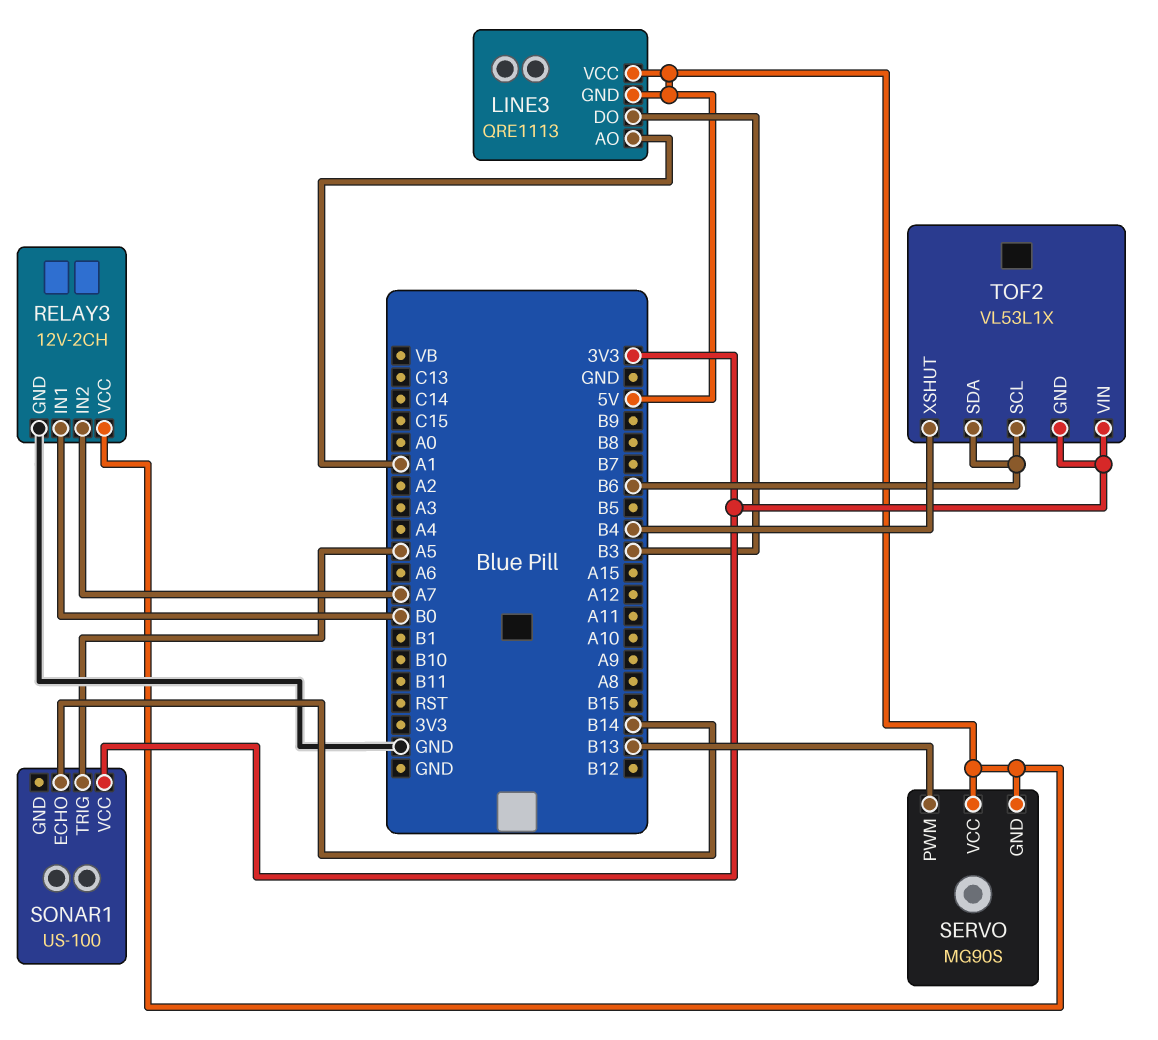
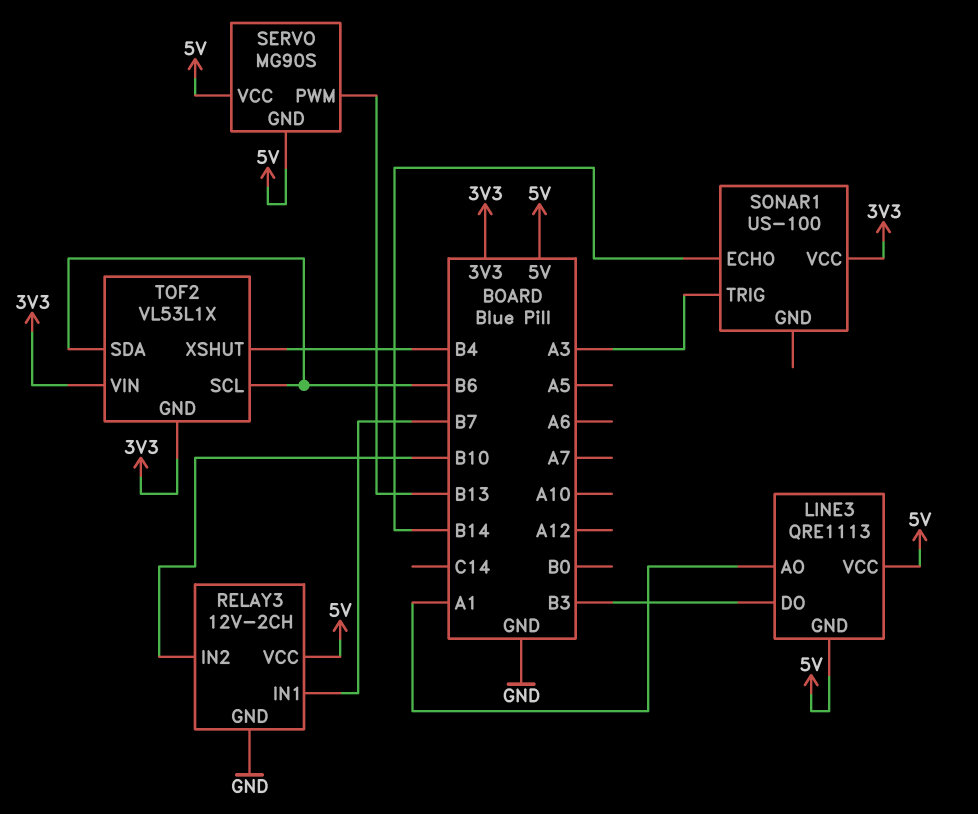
RELAY3 pin IN1: B0 -> B7
RELAY3 pin IN2: A7 -> B10
SONAR1 pin TRIG: A5 -> A3

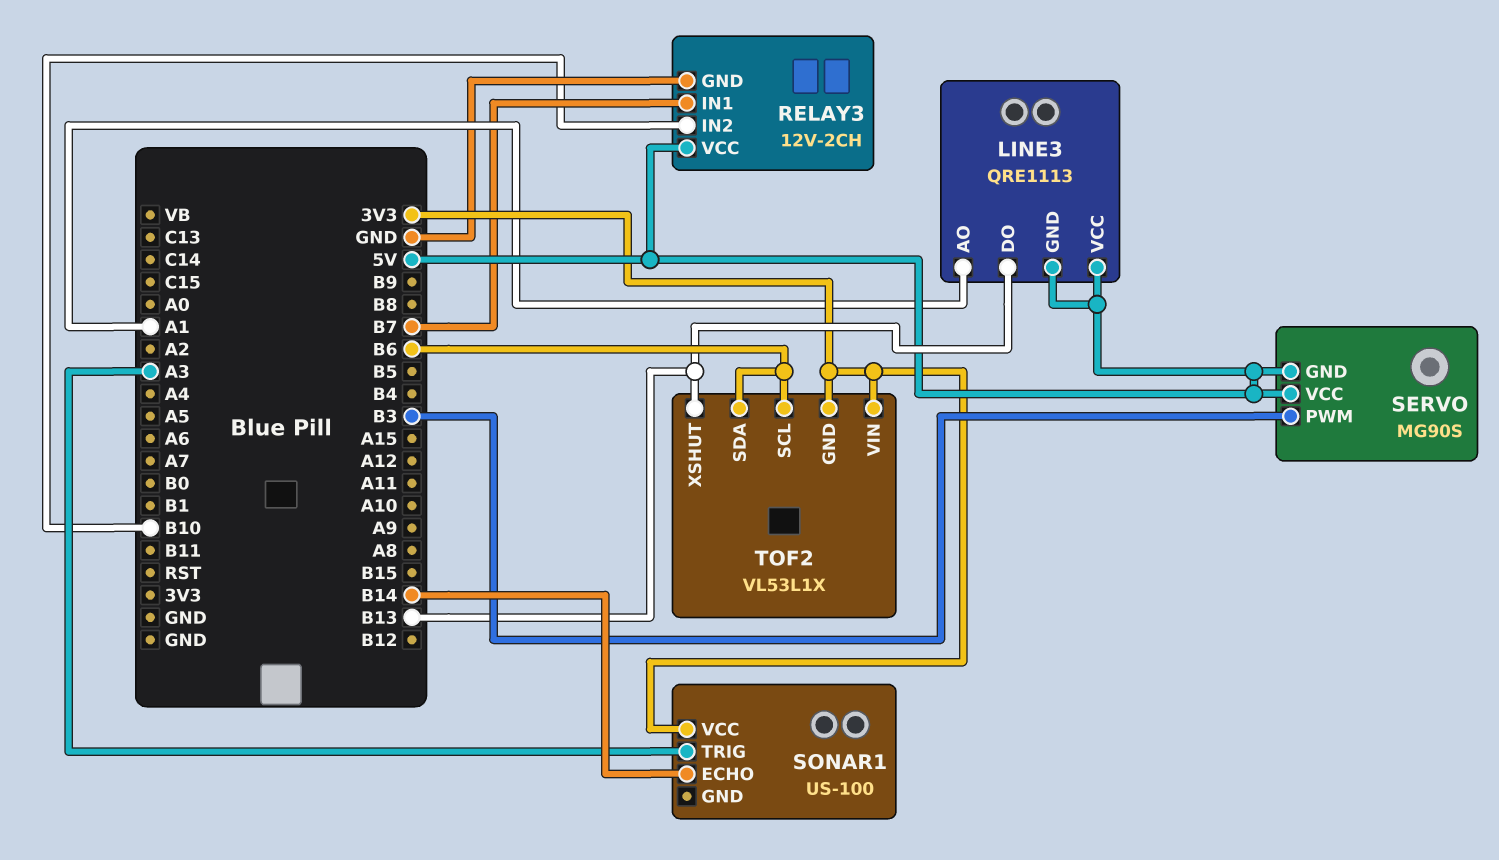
LINE3 pin DO: B3 -> B13
SERVO pin PWM: B13 -> B3
TOF2 pin XSHUT: B4 -> B13

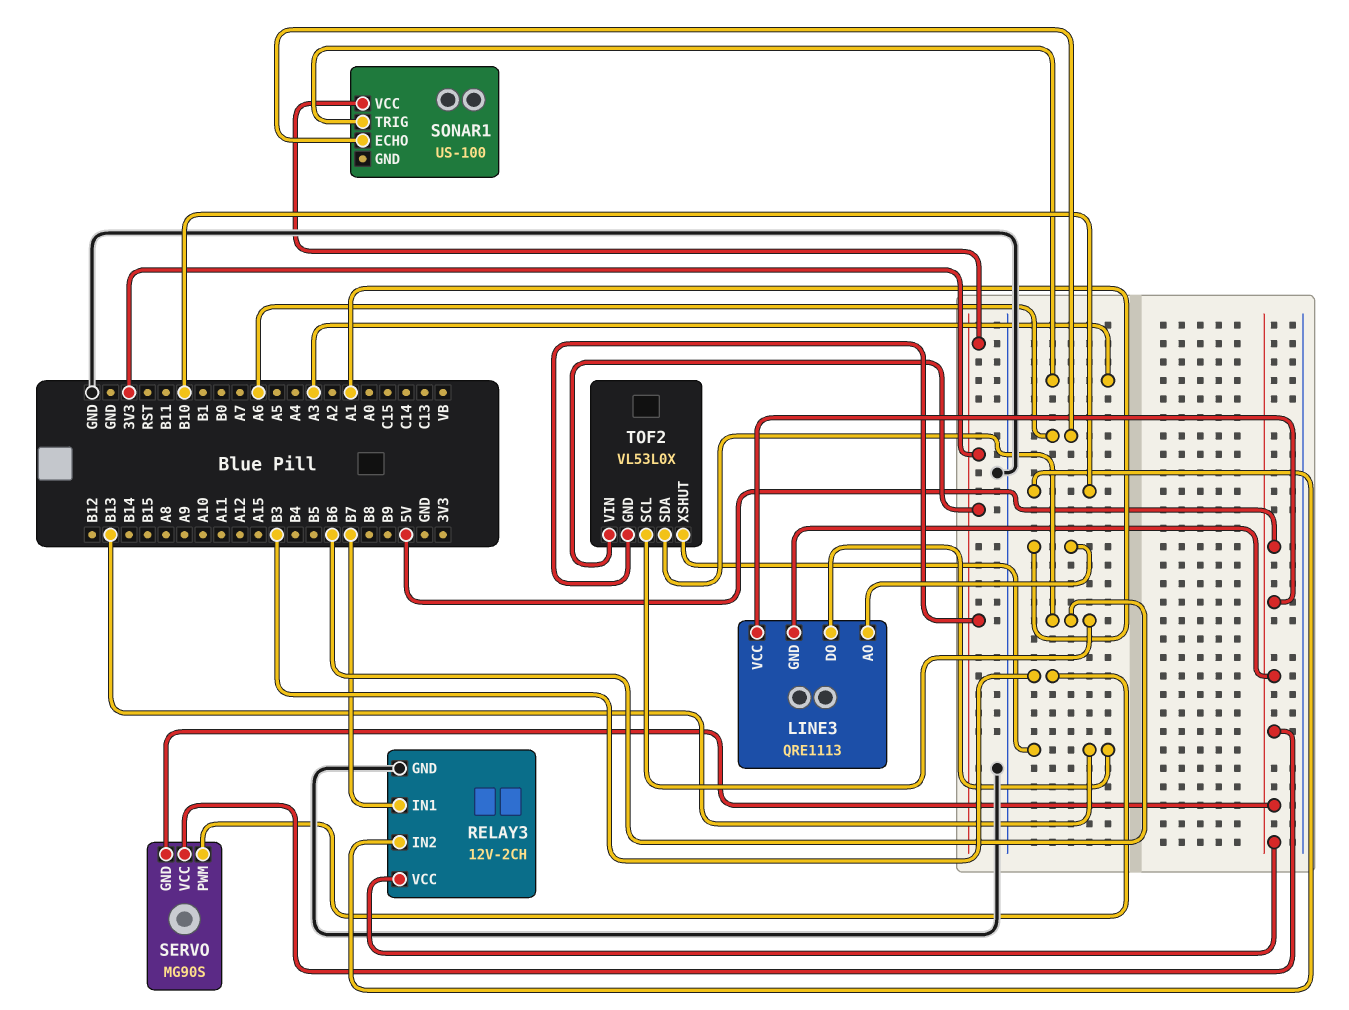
SONAR1 pin ECHO: B14 -> A6
TOF2: VL53L1X -> VL53L0X

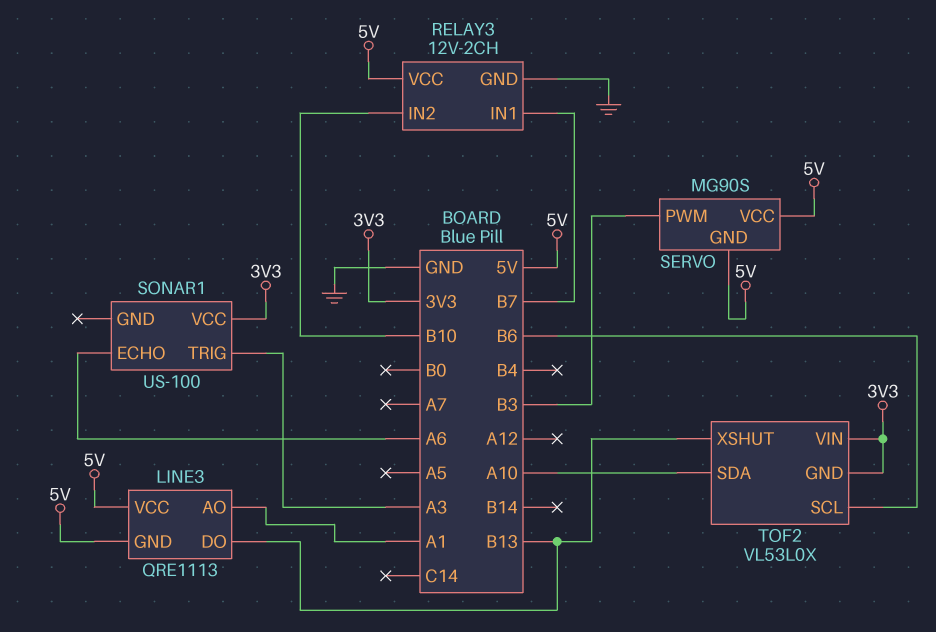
TOF2 pin SDA: B6 -> A10

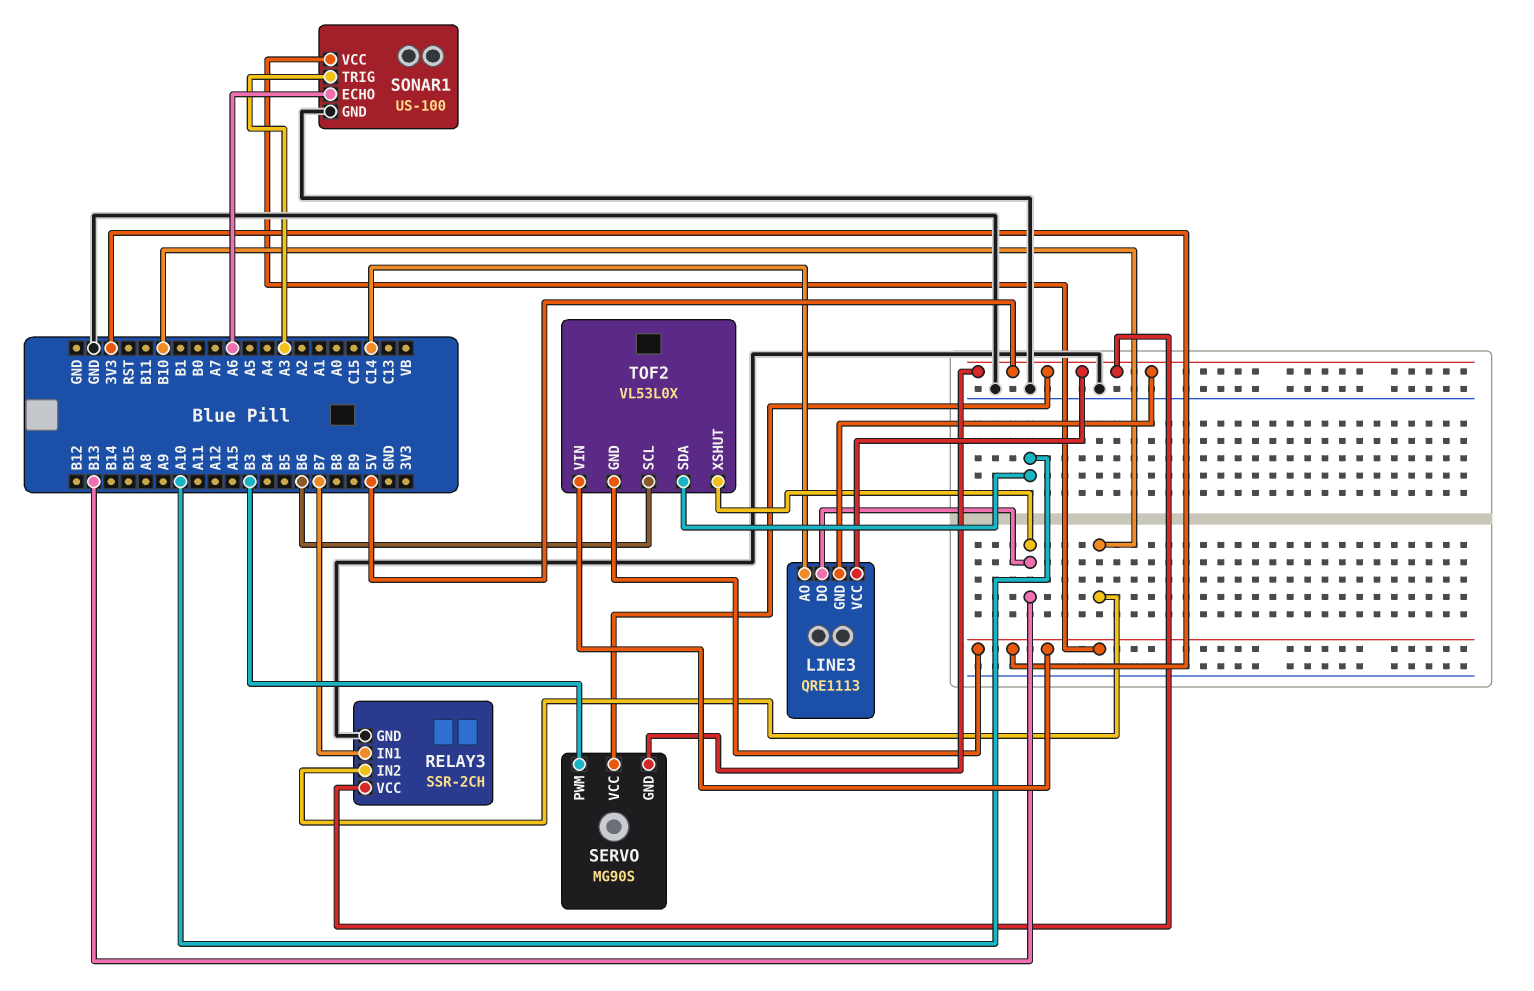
LINE3 pin AO: A1 -> C14
RELAY3: 12V-2CH -> SSR-2CH
SONAR1 pin GND: none -> GND

